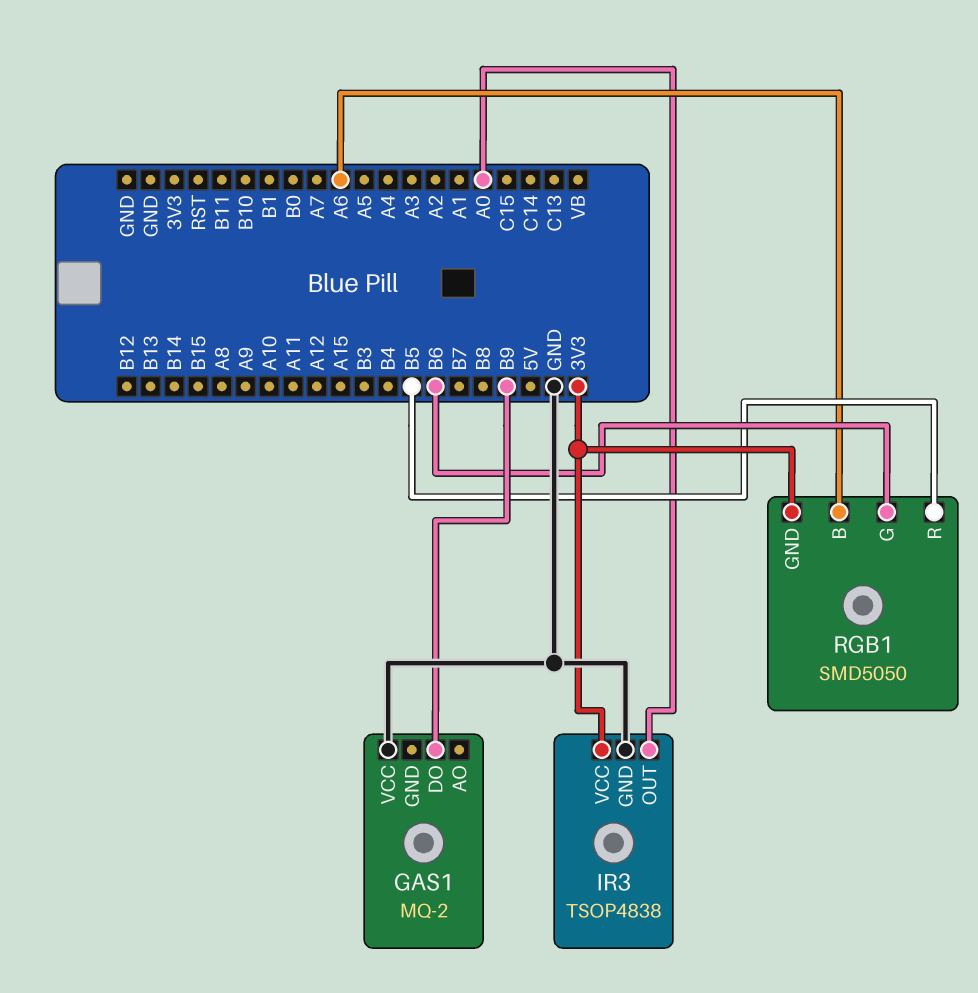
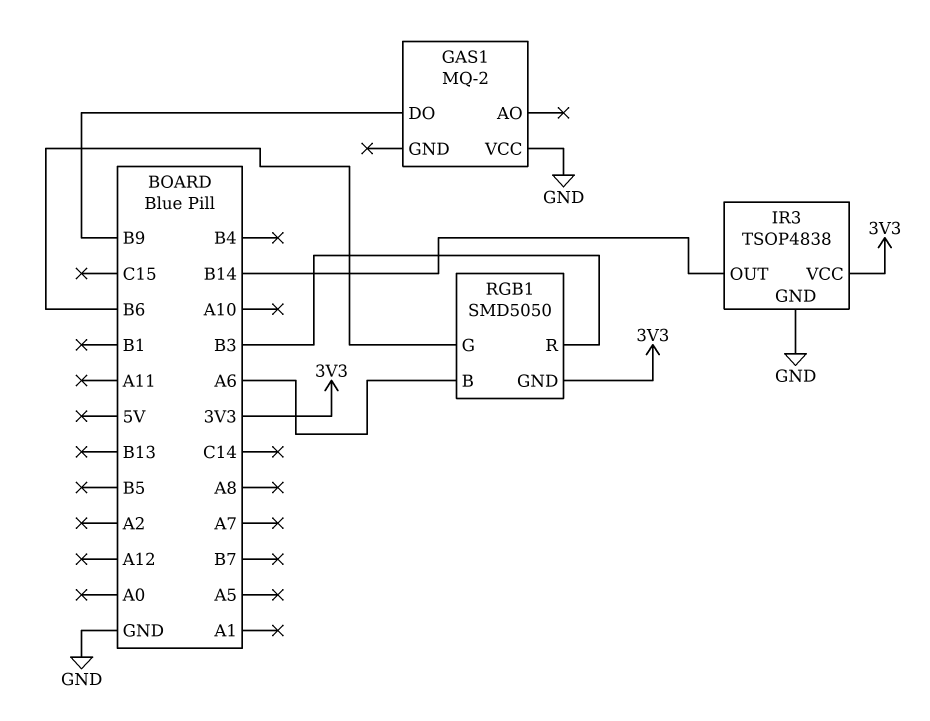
IR3 pin OUT: A0 -> B14
RGB1 pin R: B5 -> B3

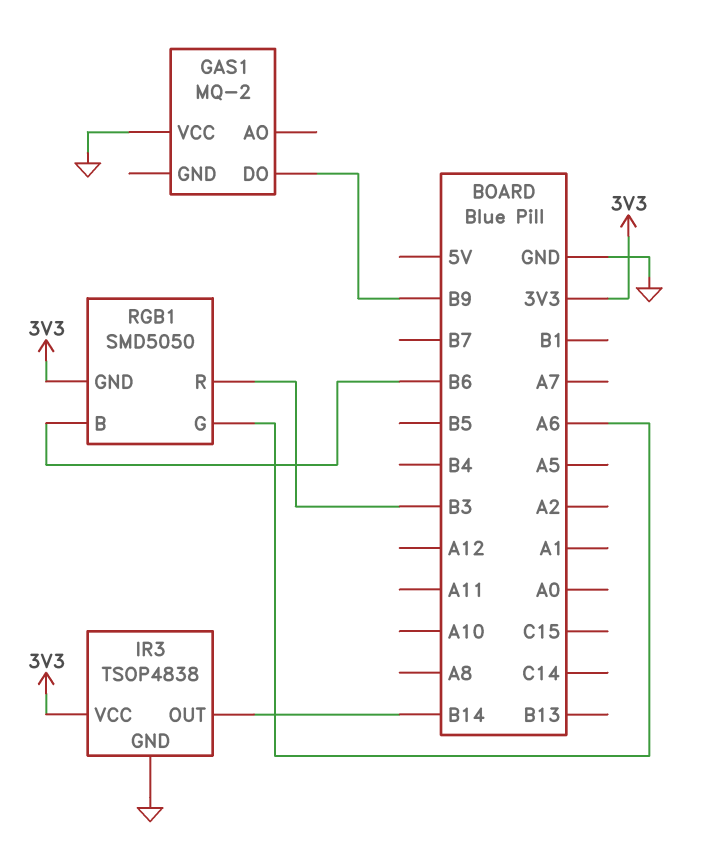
RGB1 pin B: A6 -> B6
RGB1 pin G: B6 -> A6

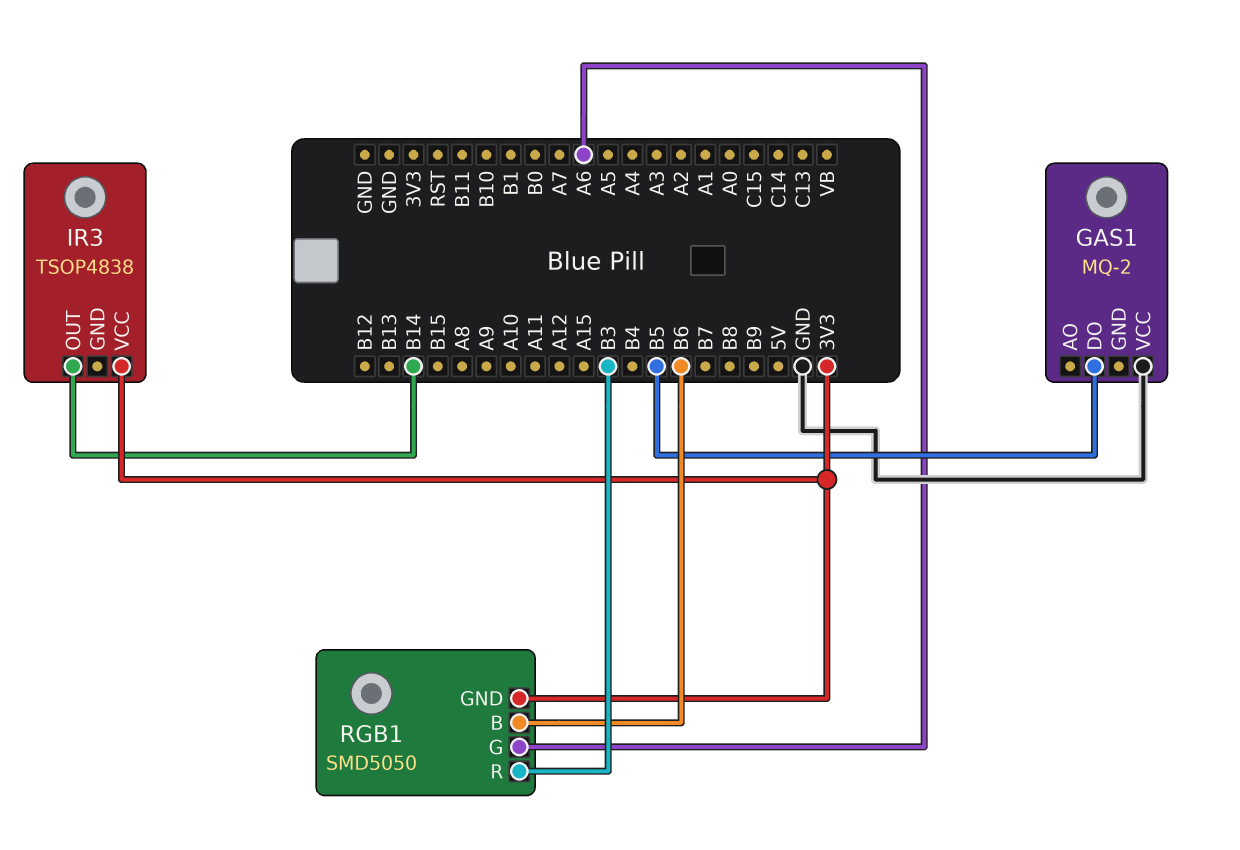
GAS1 pin DO: B9 -> B5
IR3 pin GND: GND -> none

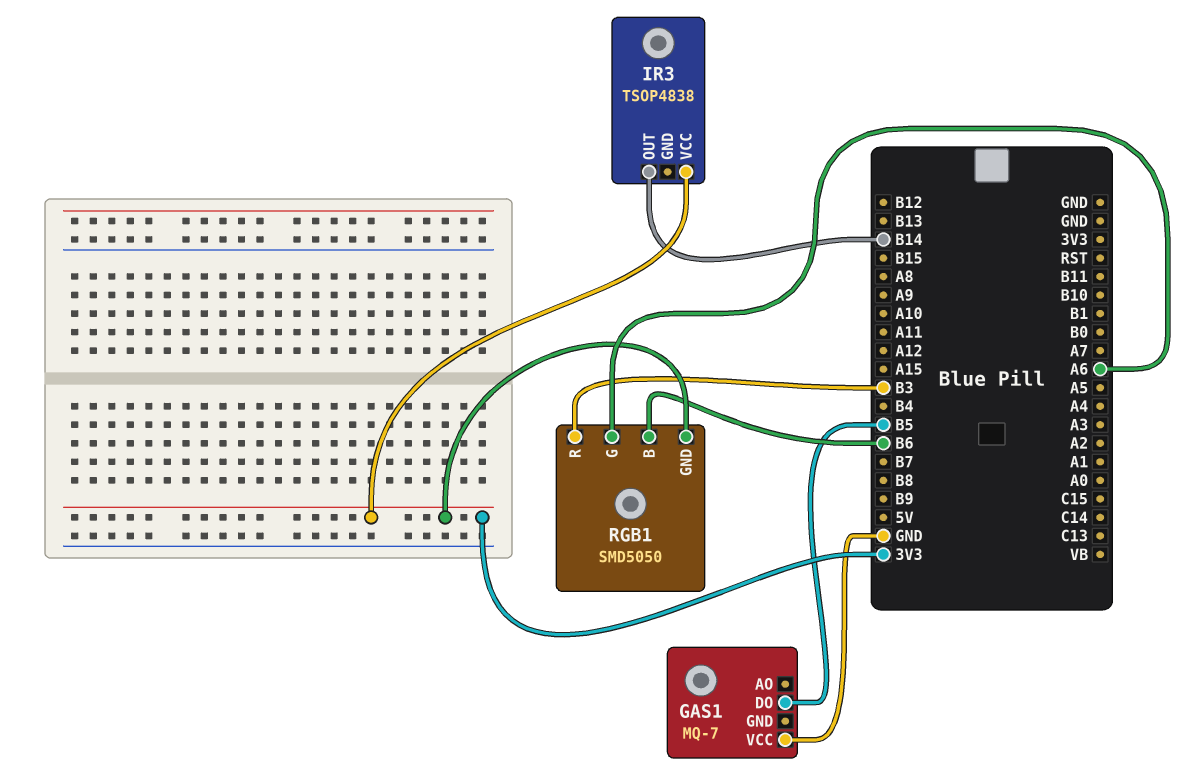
GAS1: MQ-2 -> MQ-7

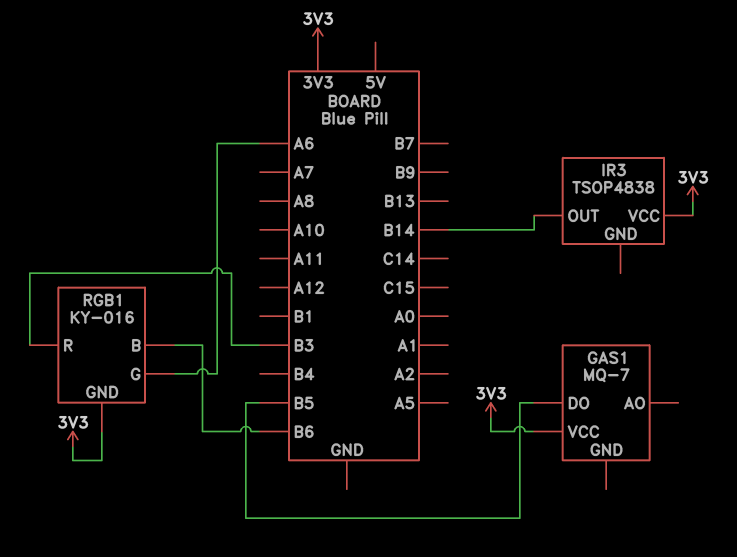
GAS1 pin VCC: GND -> 3V3
RGB1: SMD5050 -> KY-016

